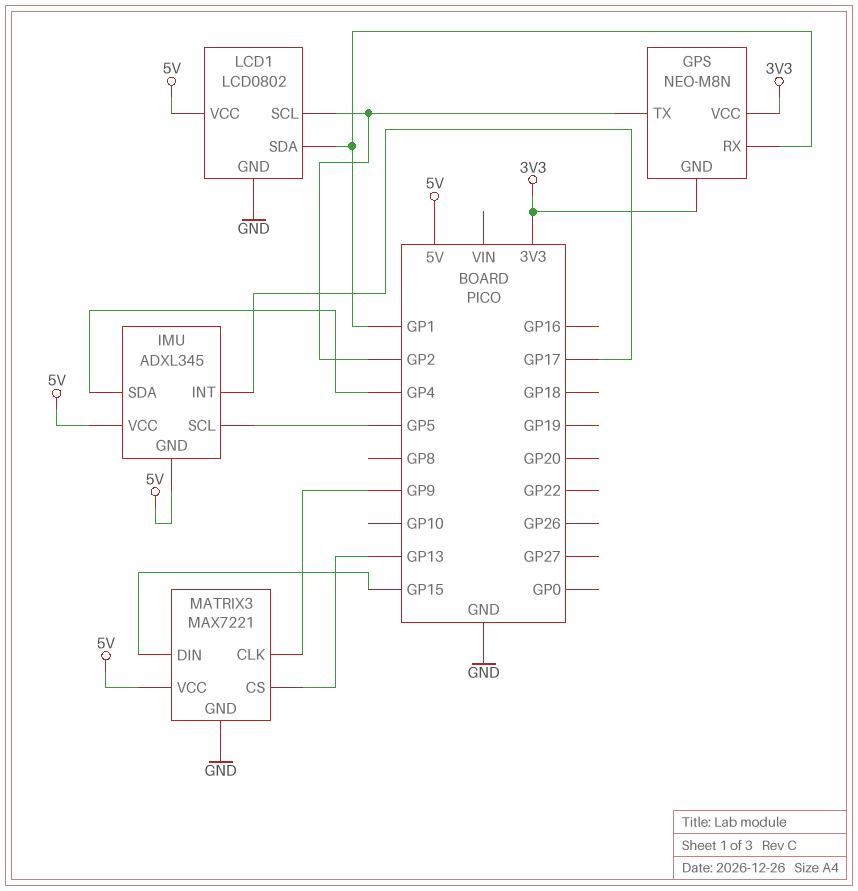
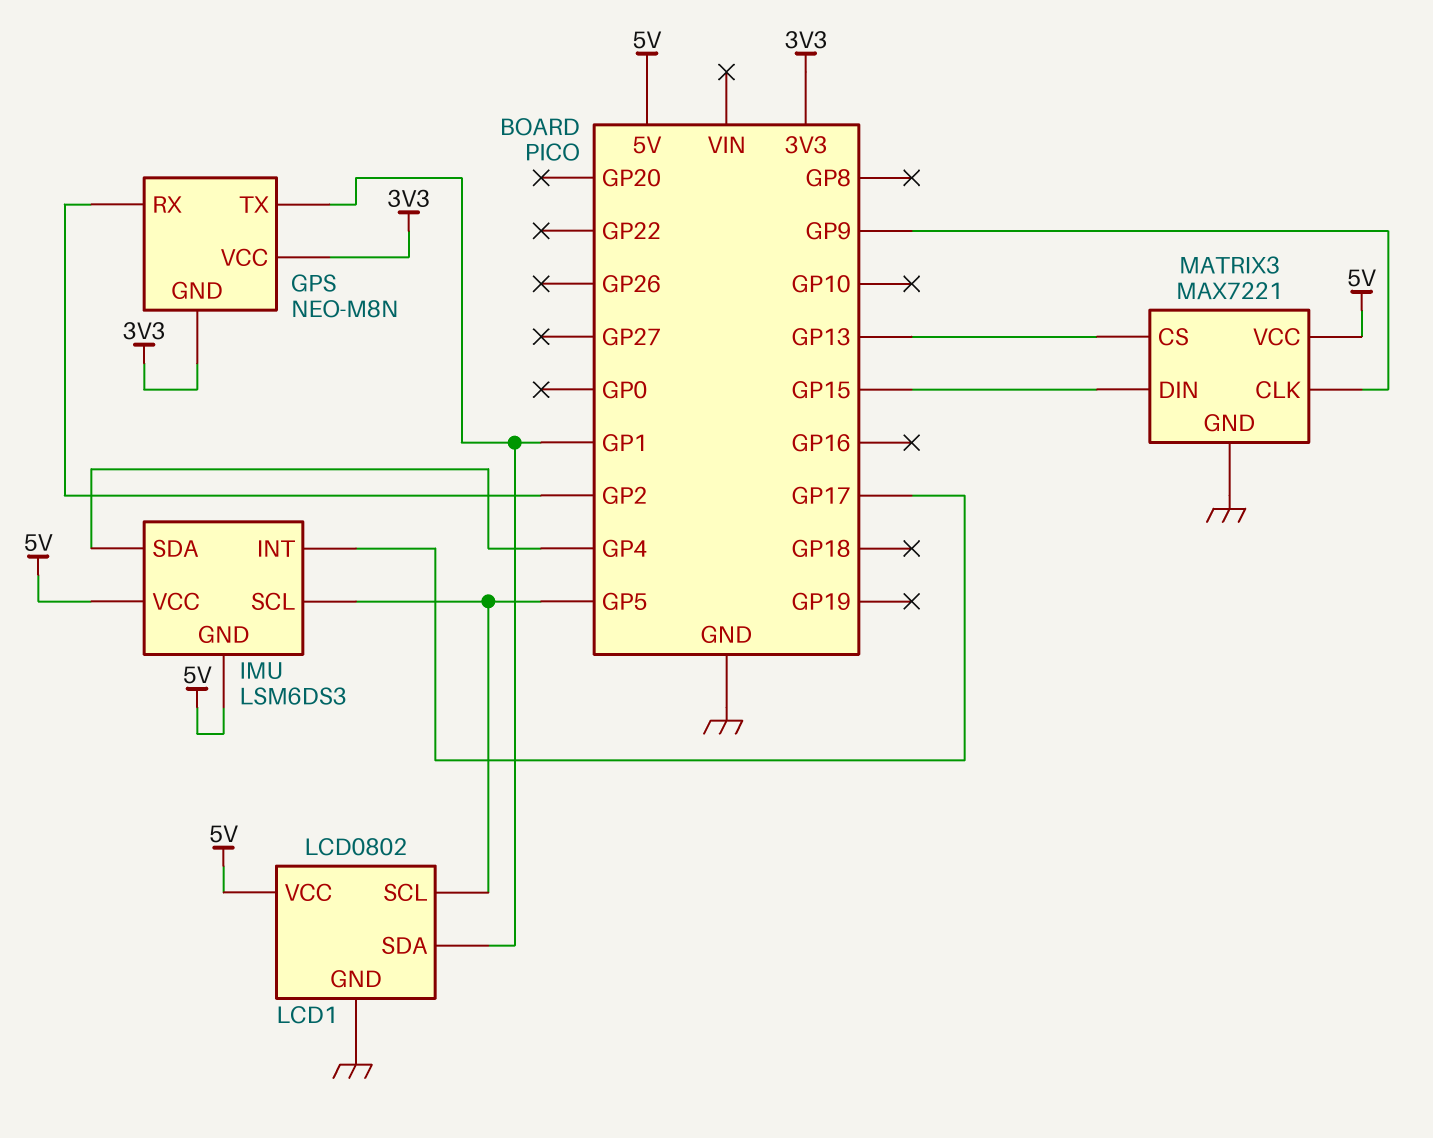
GPS pin RX: GP1 -> GP2
GPS pin TX: GP2 -> GP1
IMU: ADXL345 -> LSM6DS3
LCD1 pin SCL: GP2 -> GP5

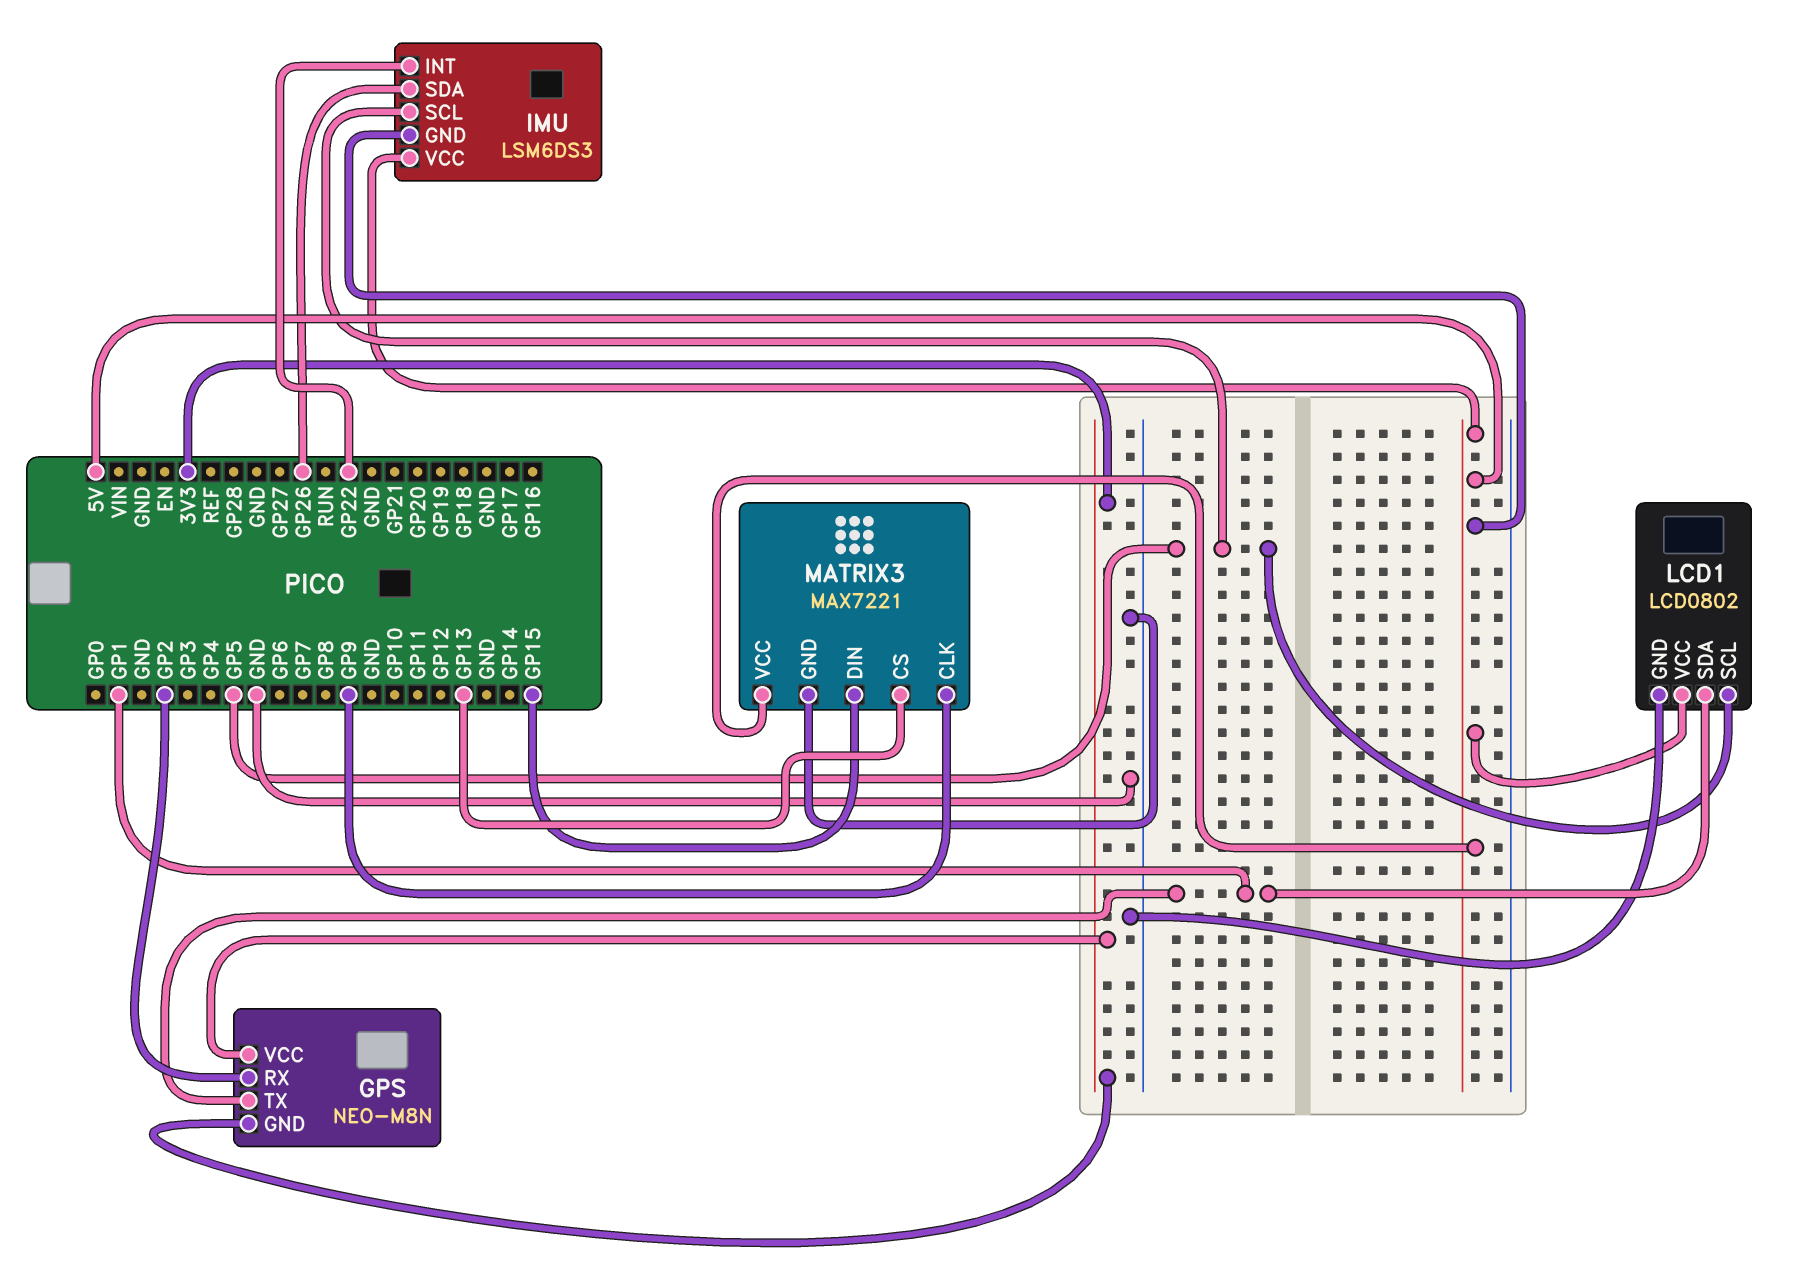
IMU pin INT: GP17 -> GP22
IMU pin SDA: GP4 -> GP26

